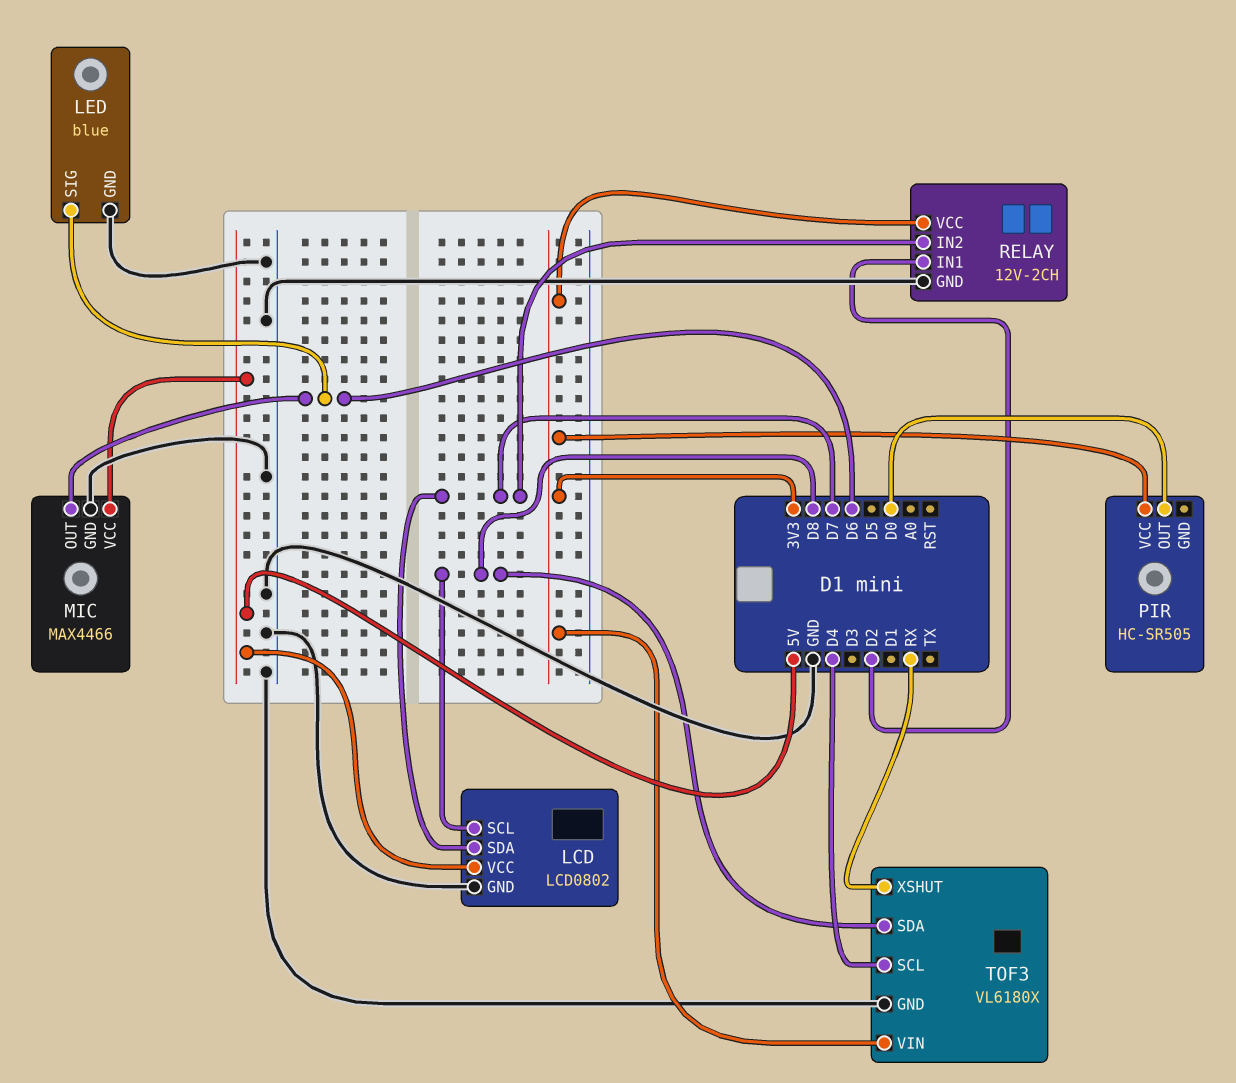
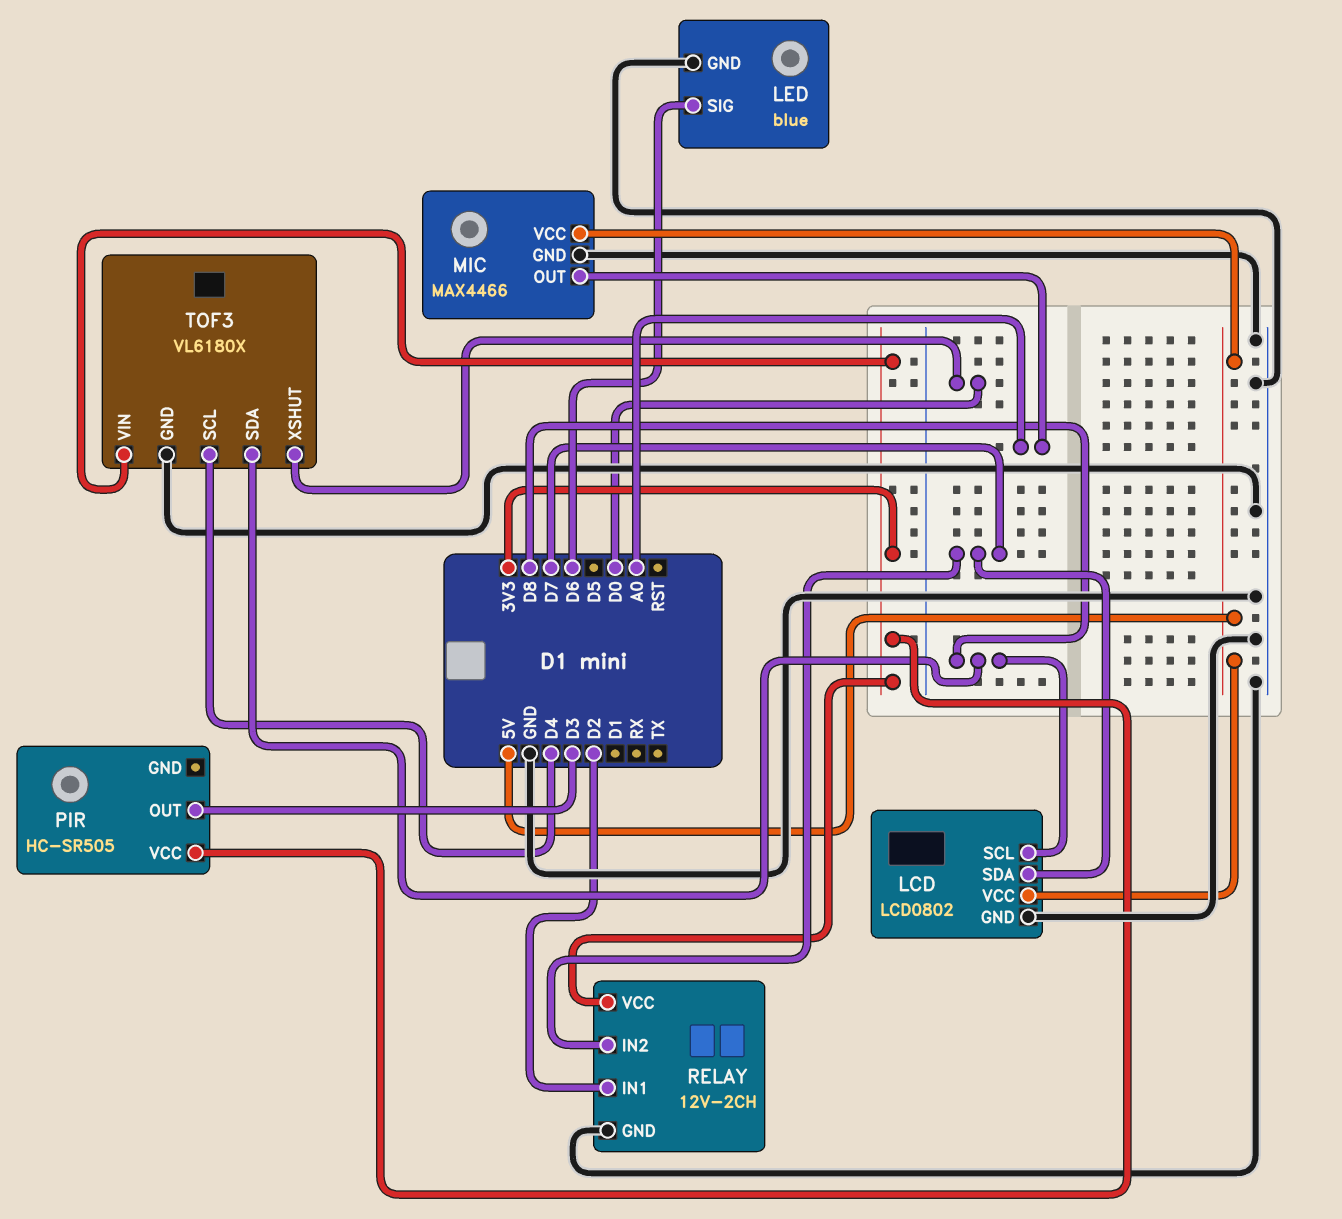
MIC pin OUT: D6 -> A0
PIR pin OUT: D0 -> D3
TOF3 pin XSHUT: RX -> D0

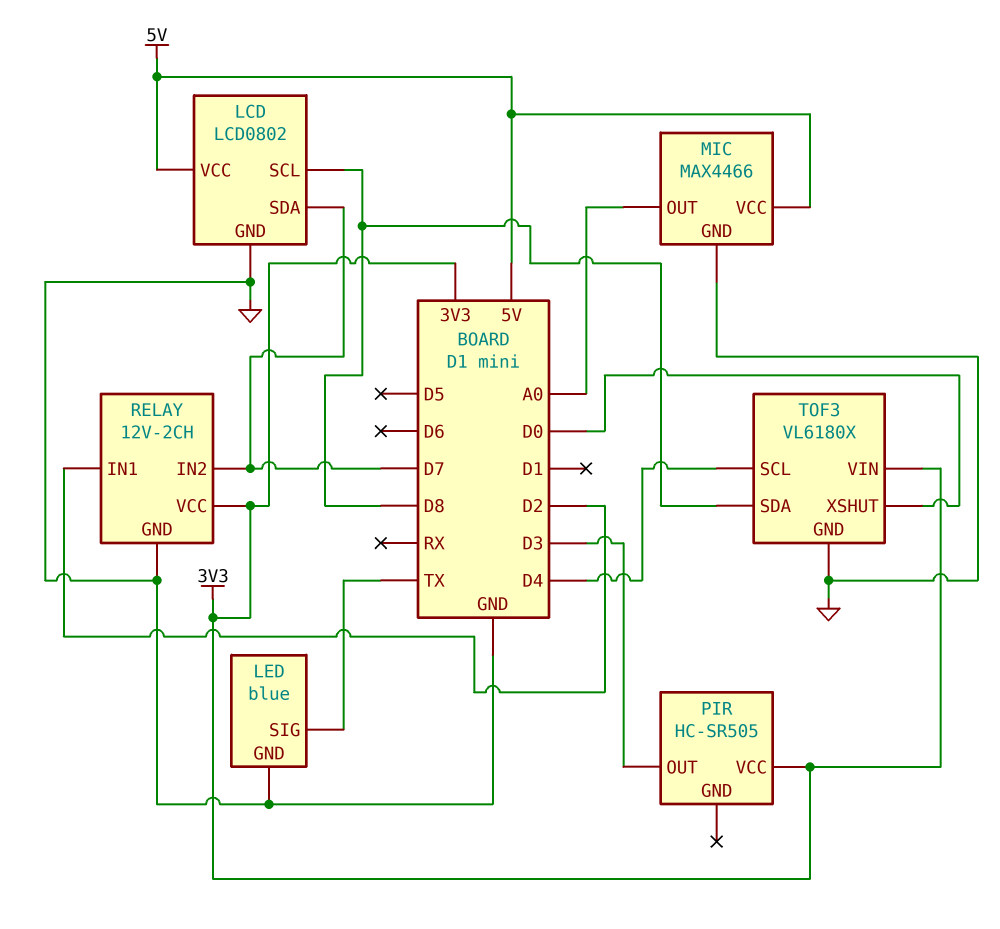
LED pin SIG: D6 -> TX

